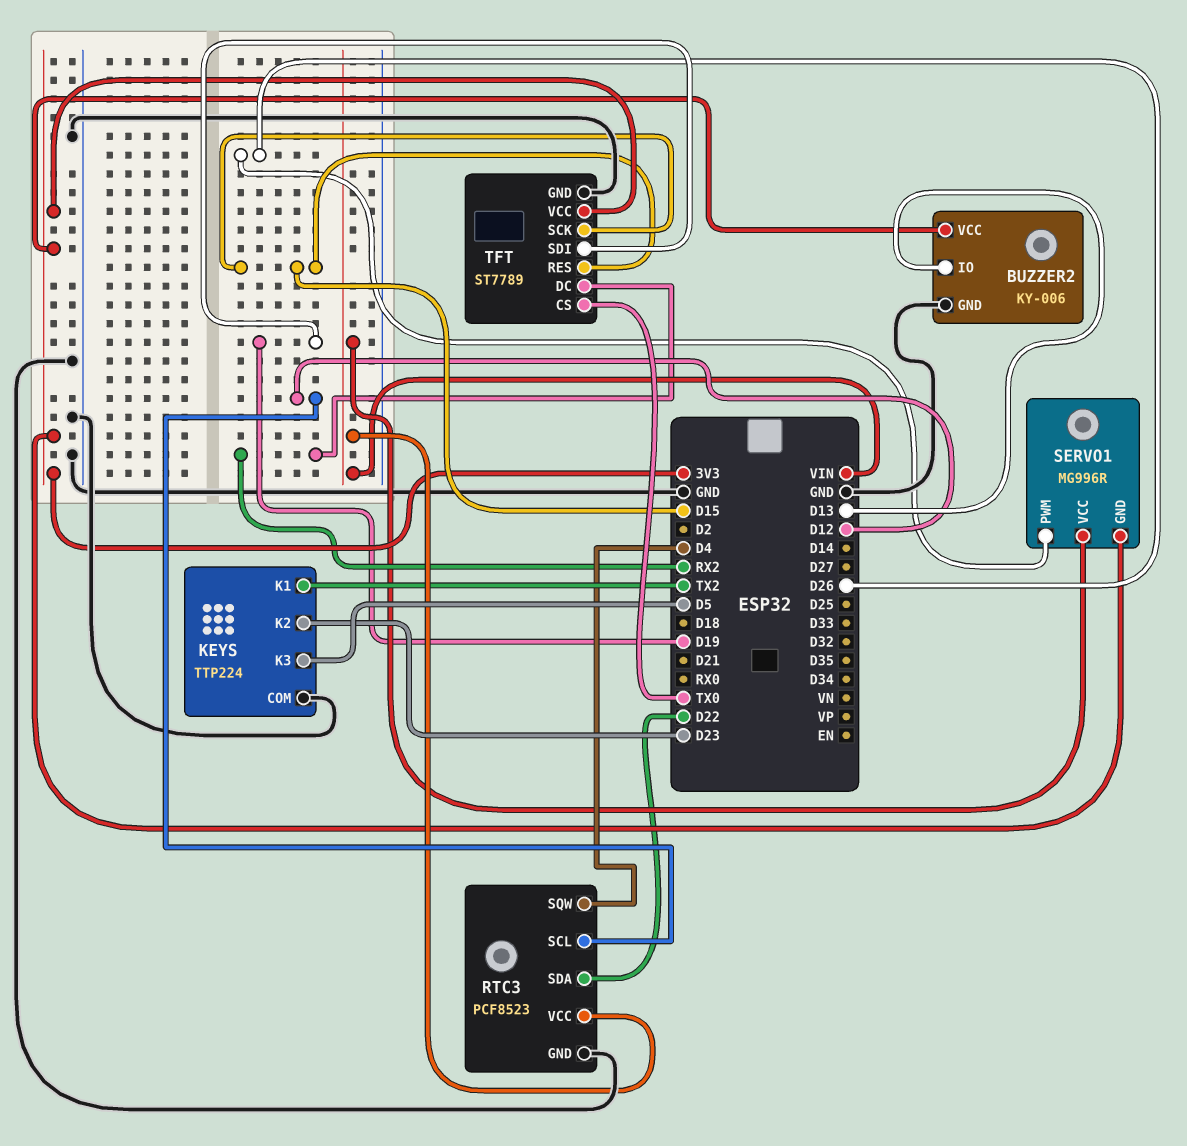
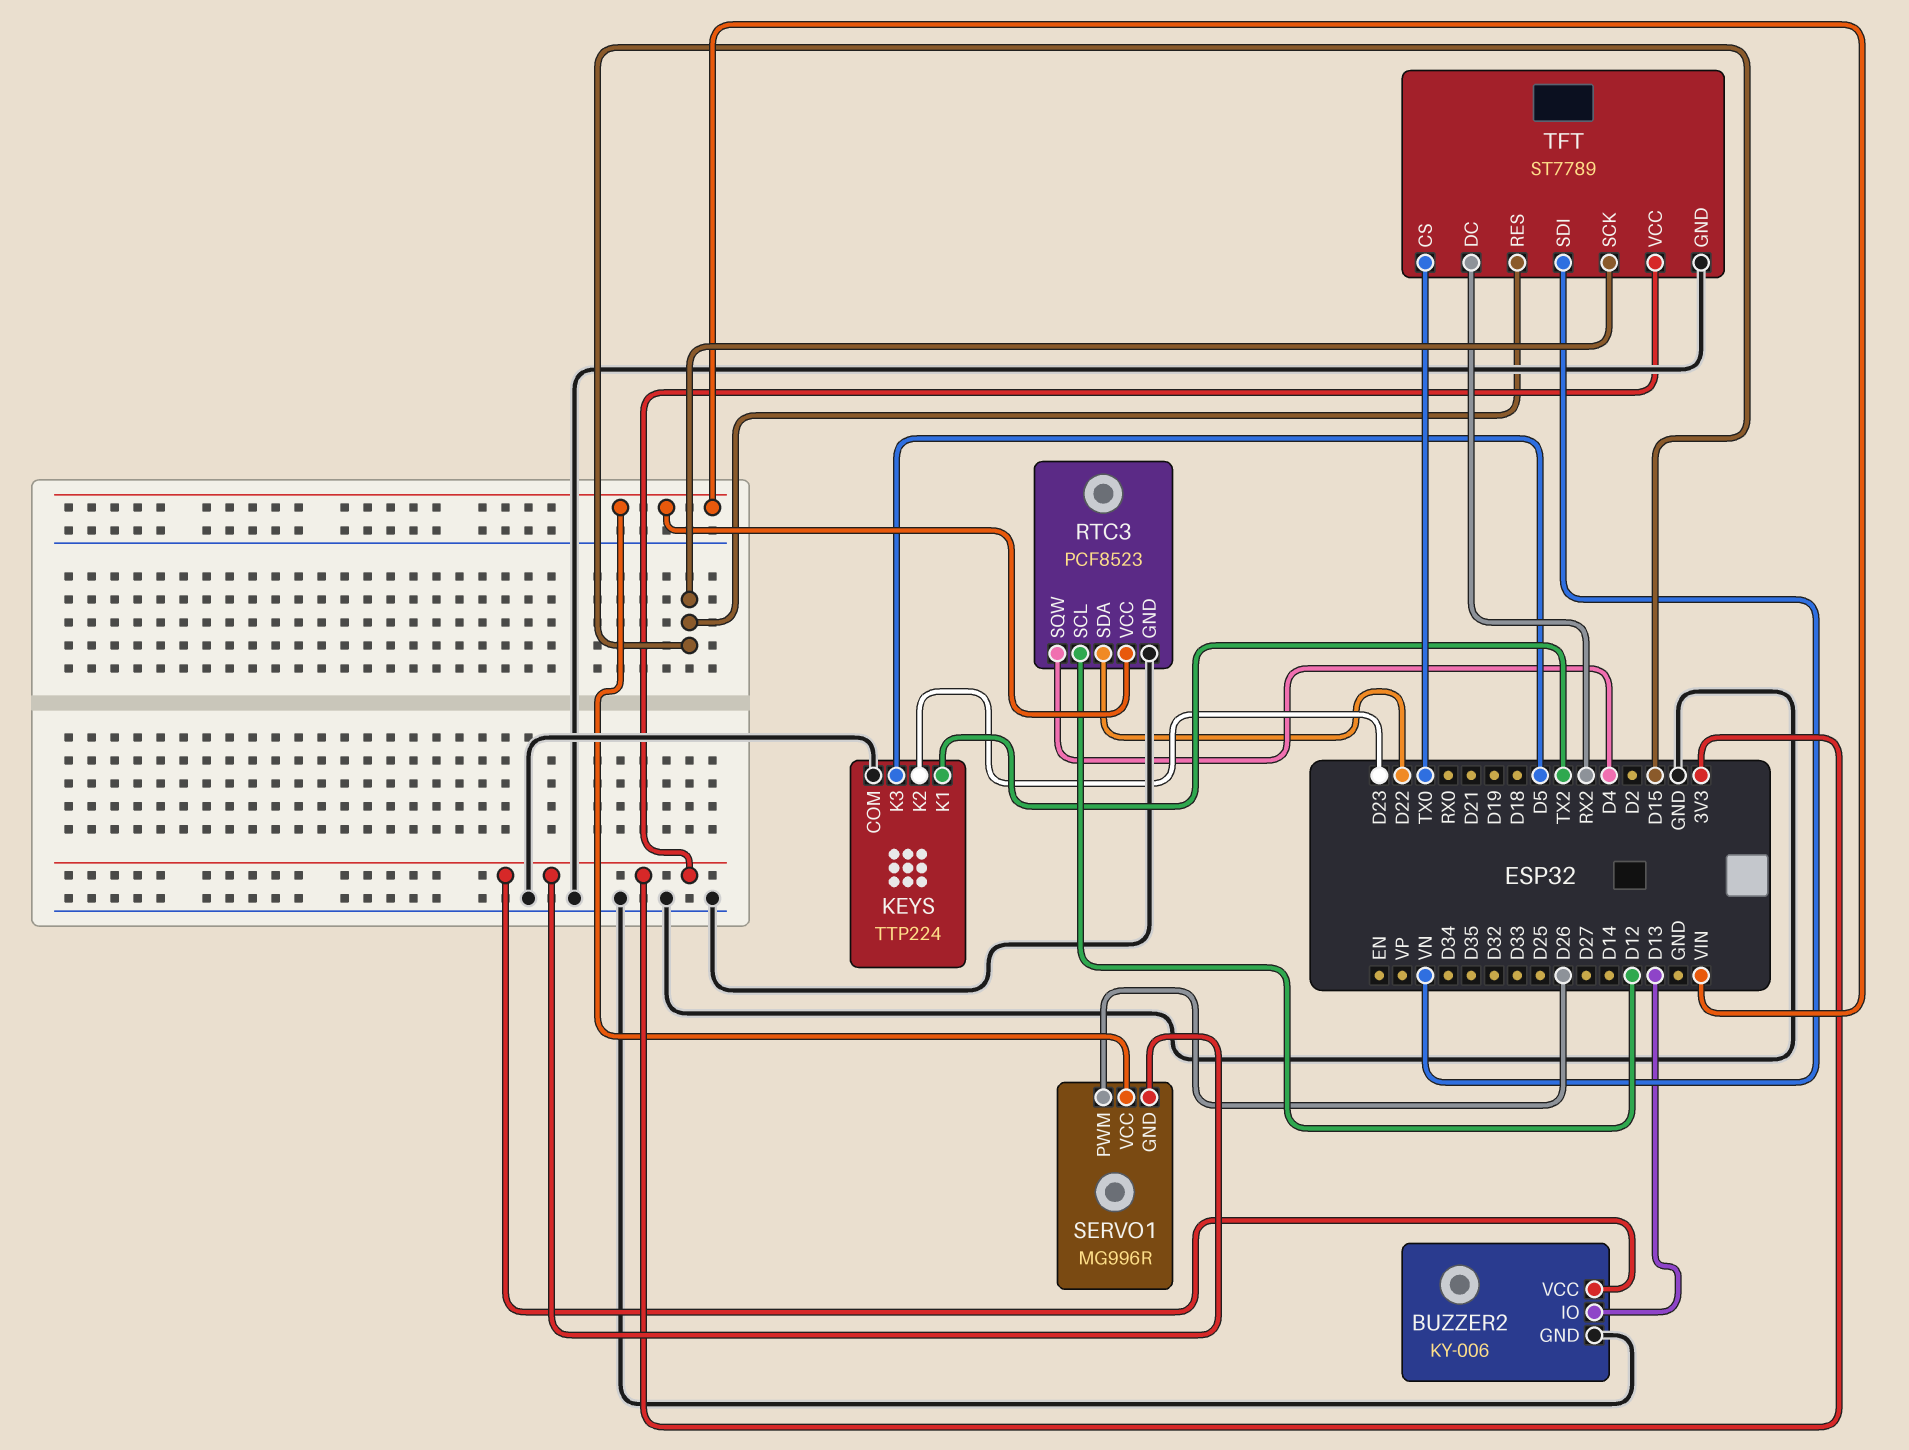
TFT pin SDI: D19 -> VN

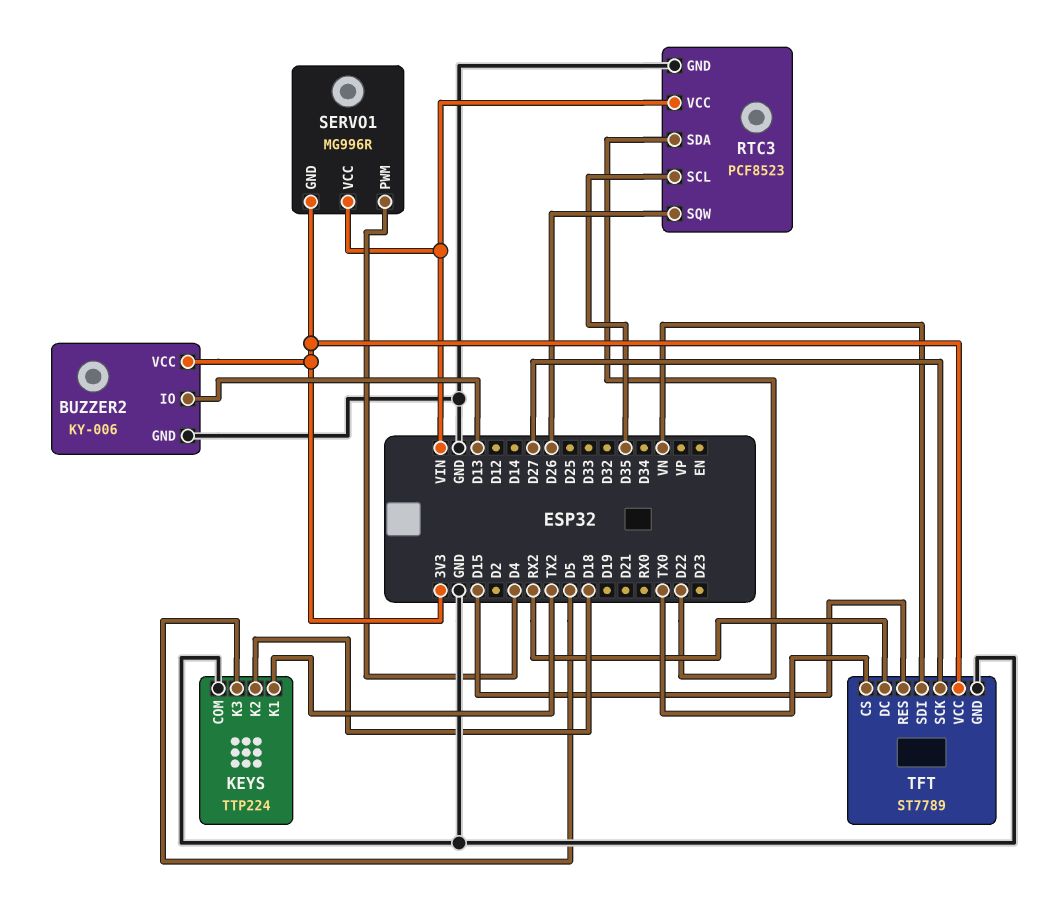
KEYS pin K2: D23 -> D18
RTC3 pin SCL: D12 -> D35
RTC3 pin SQW: D4 -> D26
SERVO1 pin PWM: D26 -> D4
TFT pin SCK: D15 -> D27

